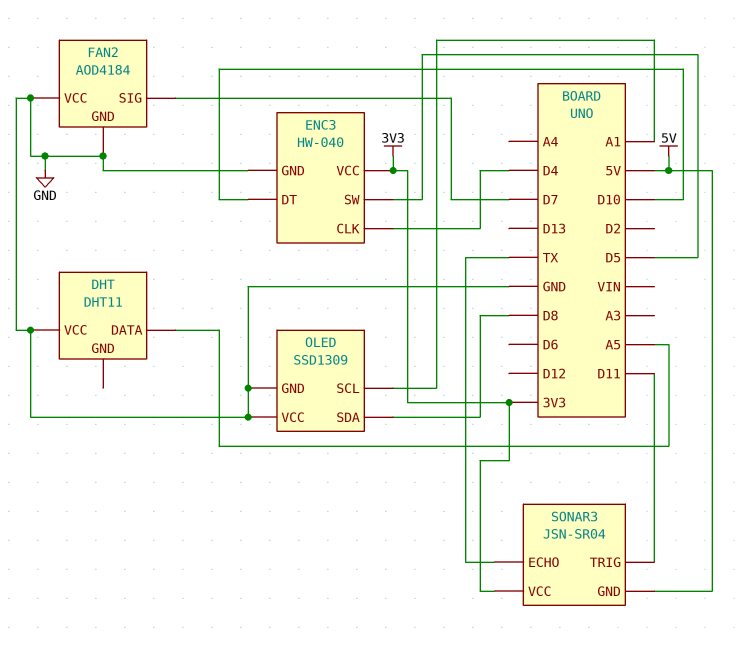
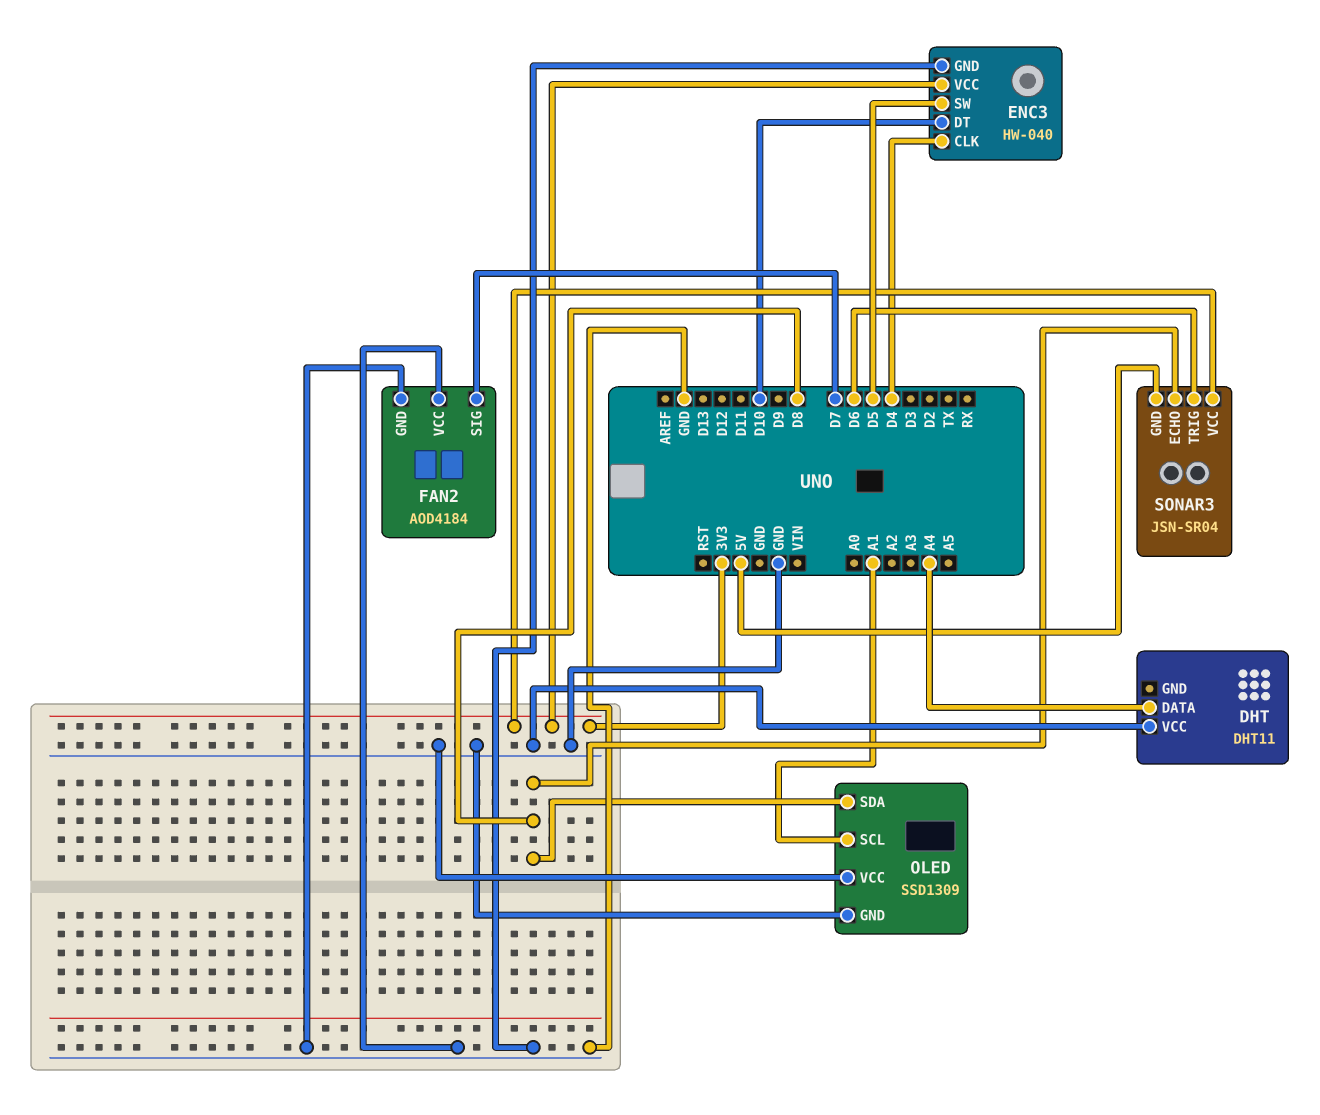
DHT pin DATA: A5 -> A4
SONAR3 pin ECHO: TX -> D8
SONAR3 pin TRIG: D11 -> D6

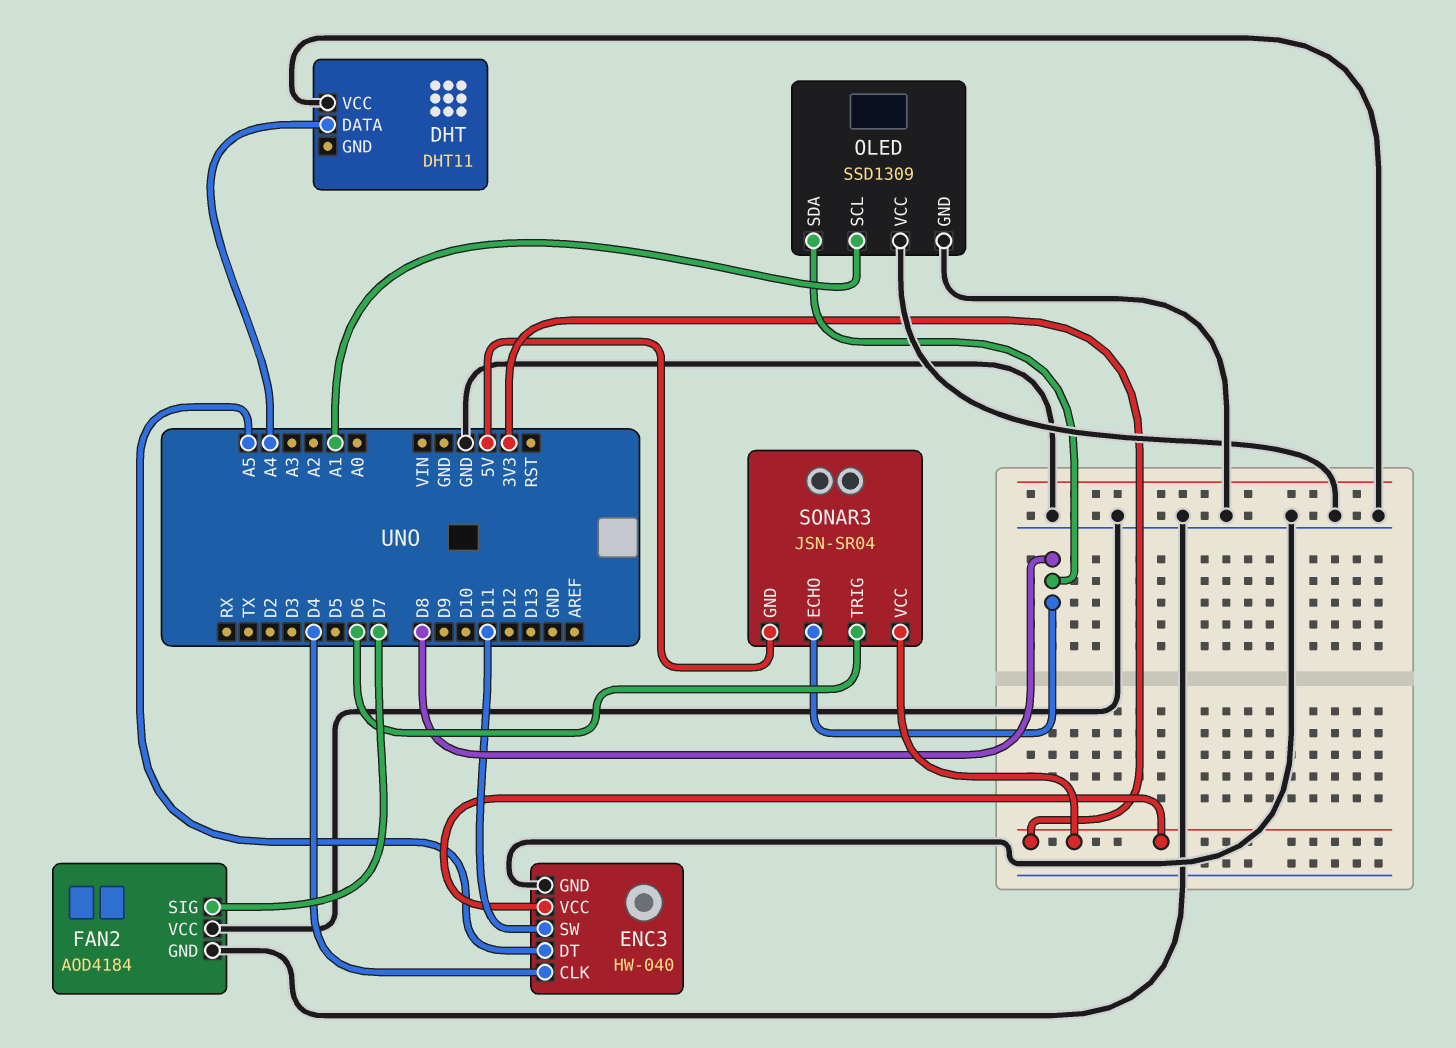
ENC3 pin DT: D10 -> A5
ENC3 pin SW: D5 -> D11

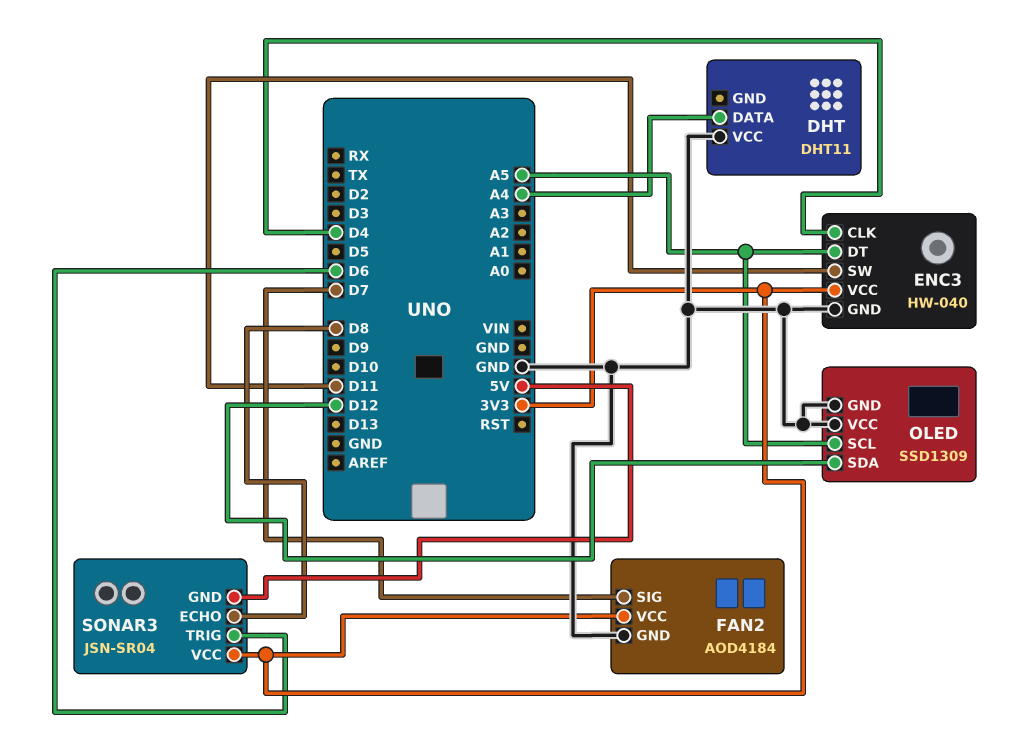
FAN2 pin VCC: GND -> 3V3
OLED pin SCL: A1 -> A5
OLED pin SDA: D8 -> D12

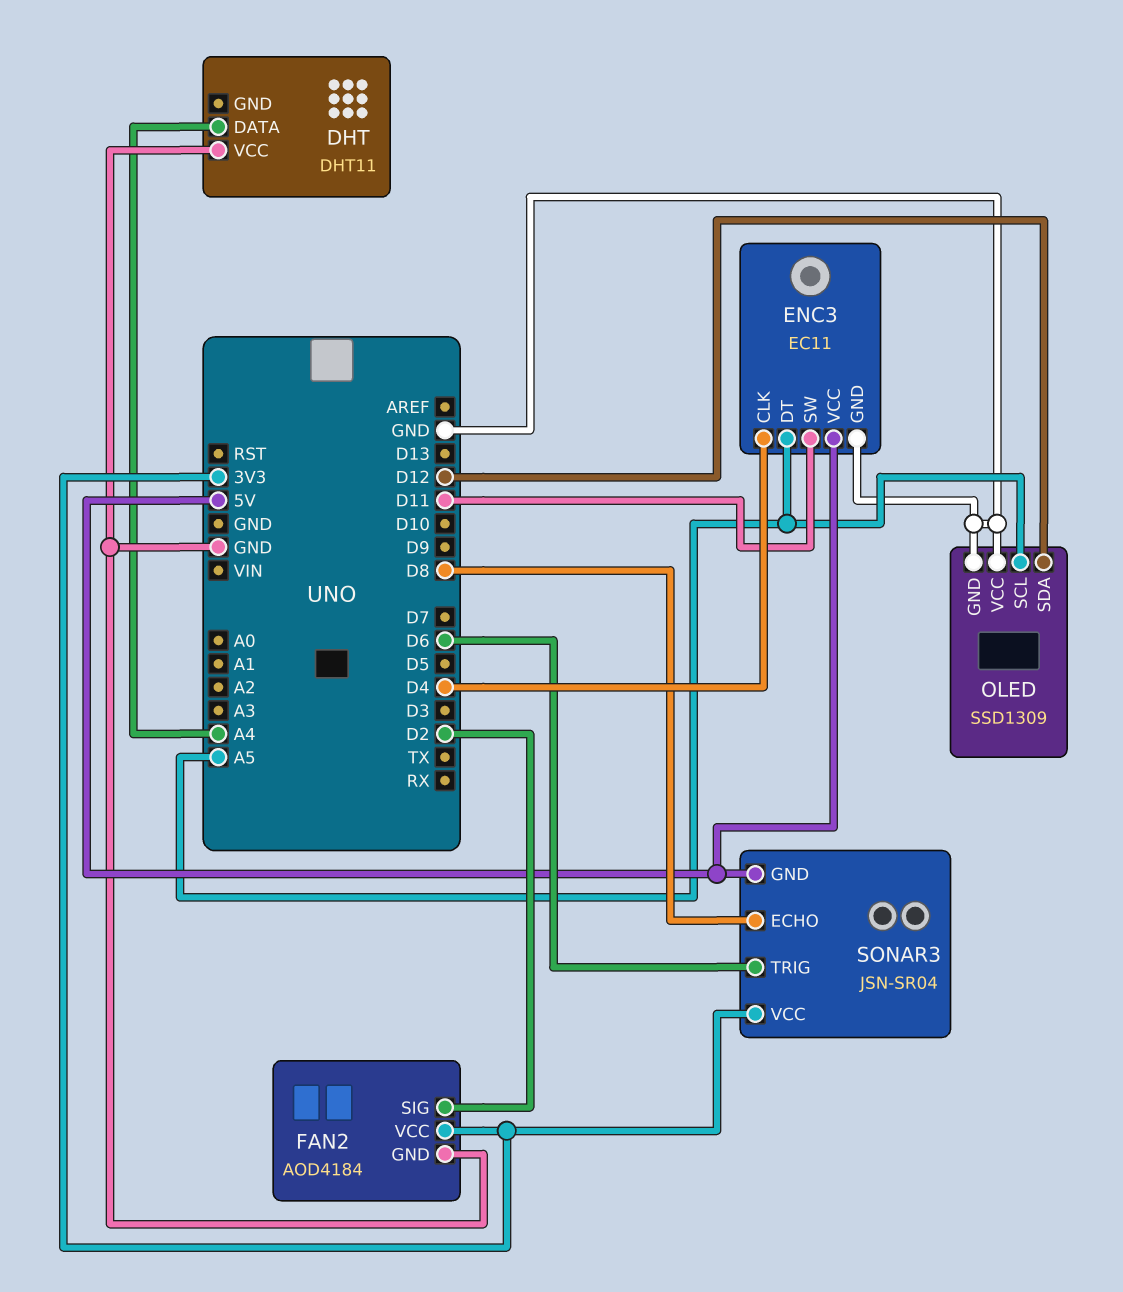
ENC3: HW-040 -> EC11
ENC3 pin VCC: 3V3 -> 5V
FAN2 pin SIG: D7 -> D2

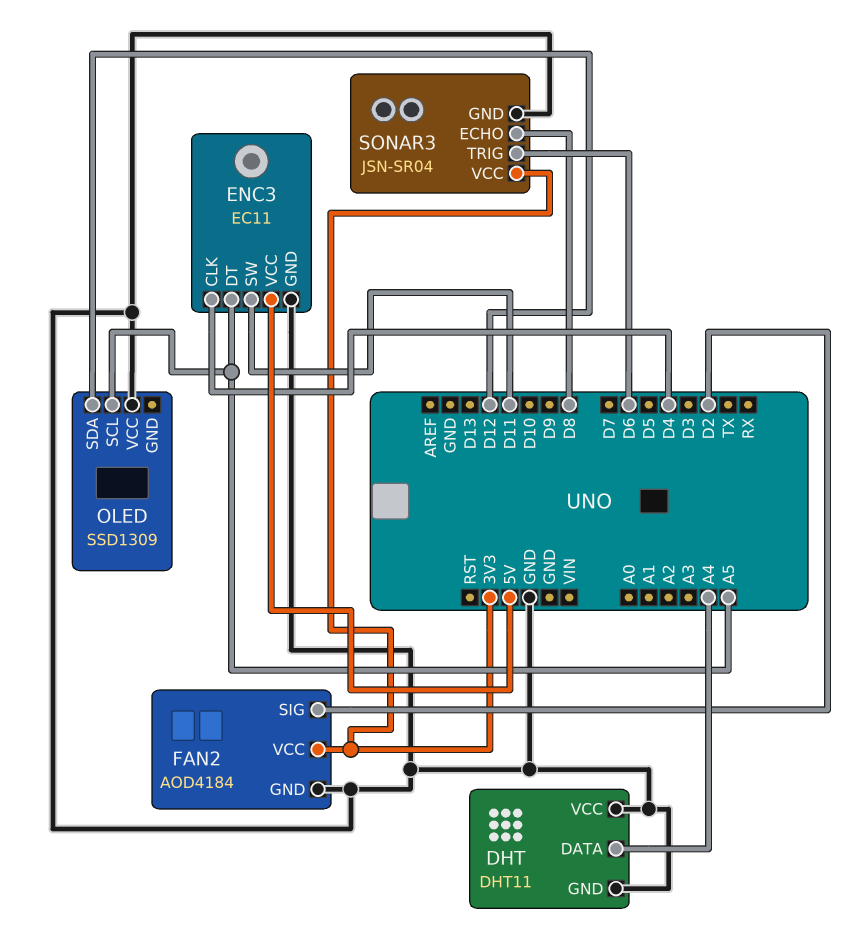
DHT pin GND: none -> GND
OLED pin GND: GND -> none
SONAR3 pin GND: 5V -> GND

